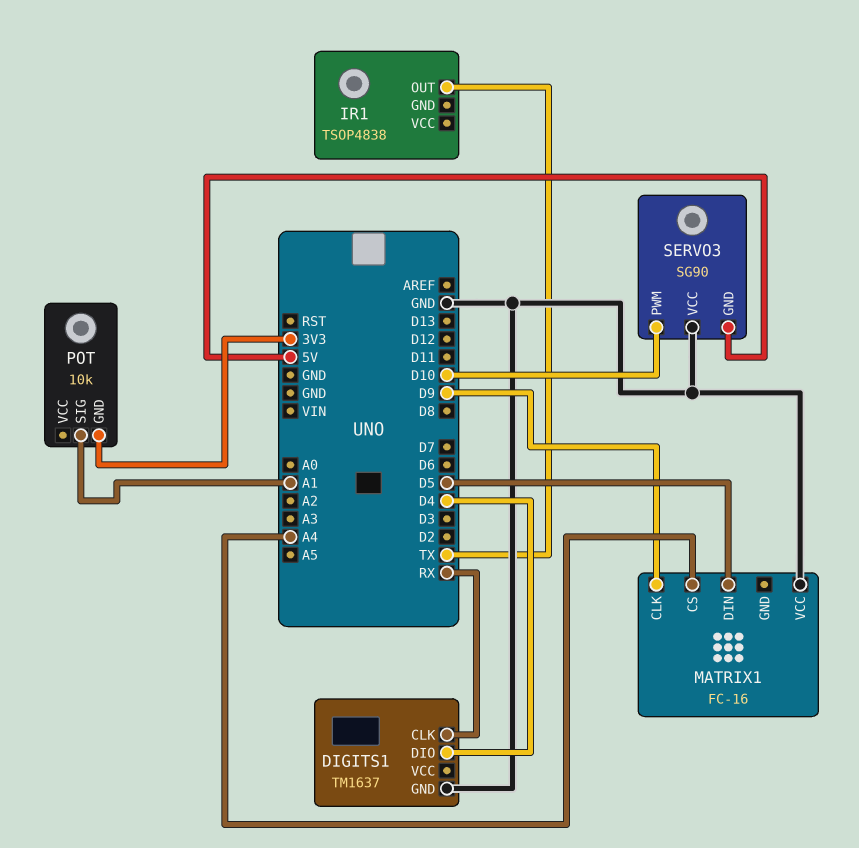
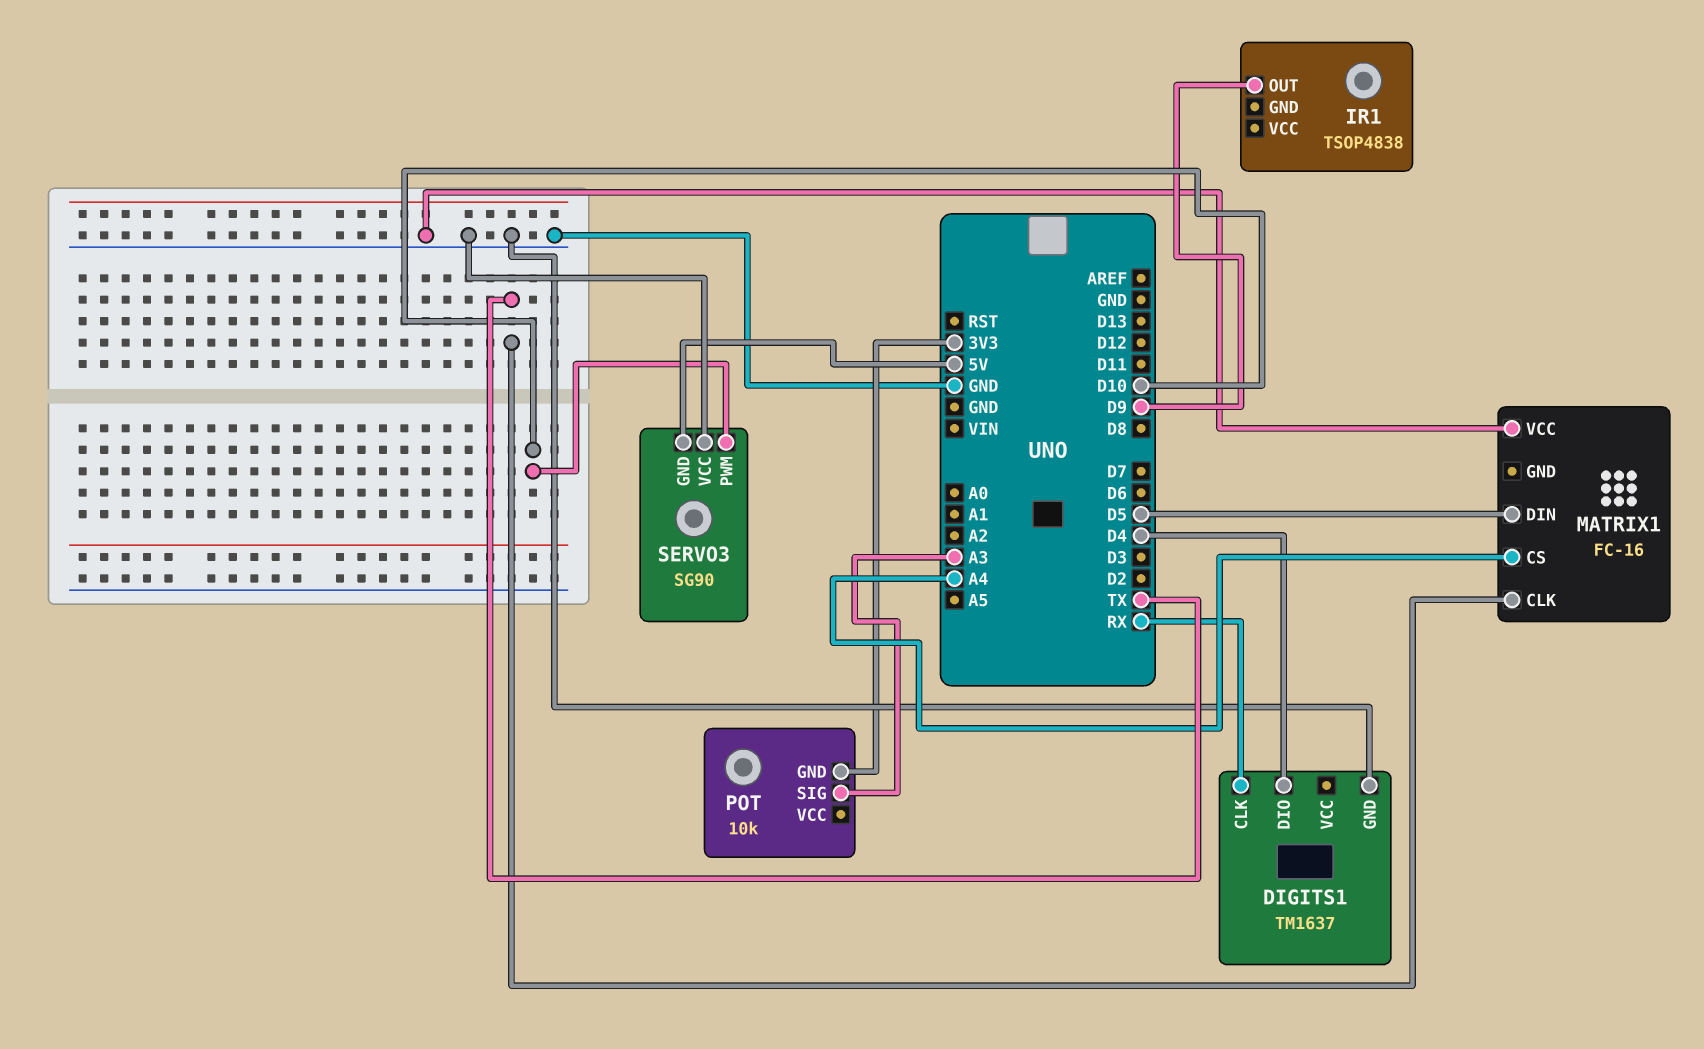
IR1 pin OUT: TX -> D9
MATRIX1 pin CLK: D9 -> TX
POT pin SIG: A1 -> A3

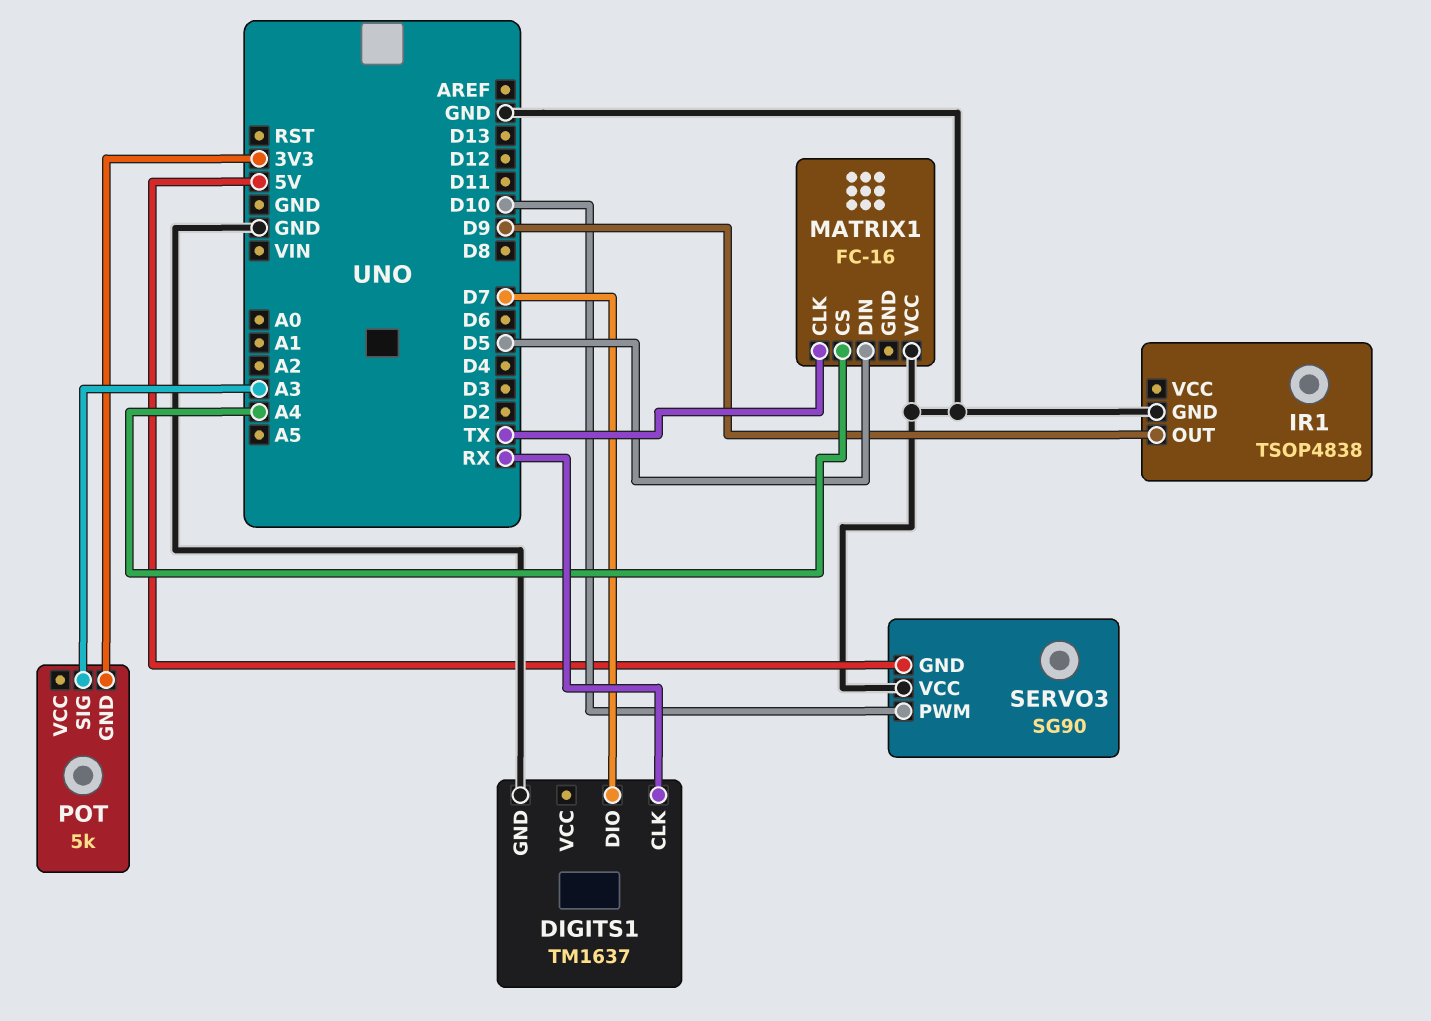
DIGITS1 pin DIO: D4 -> D7
IR1 pin GND: none -> GND
POT: 10k -> 5k

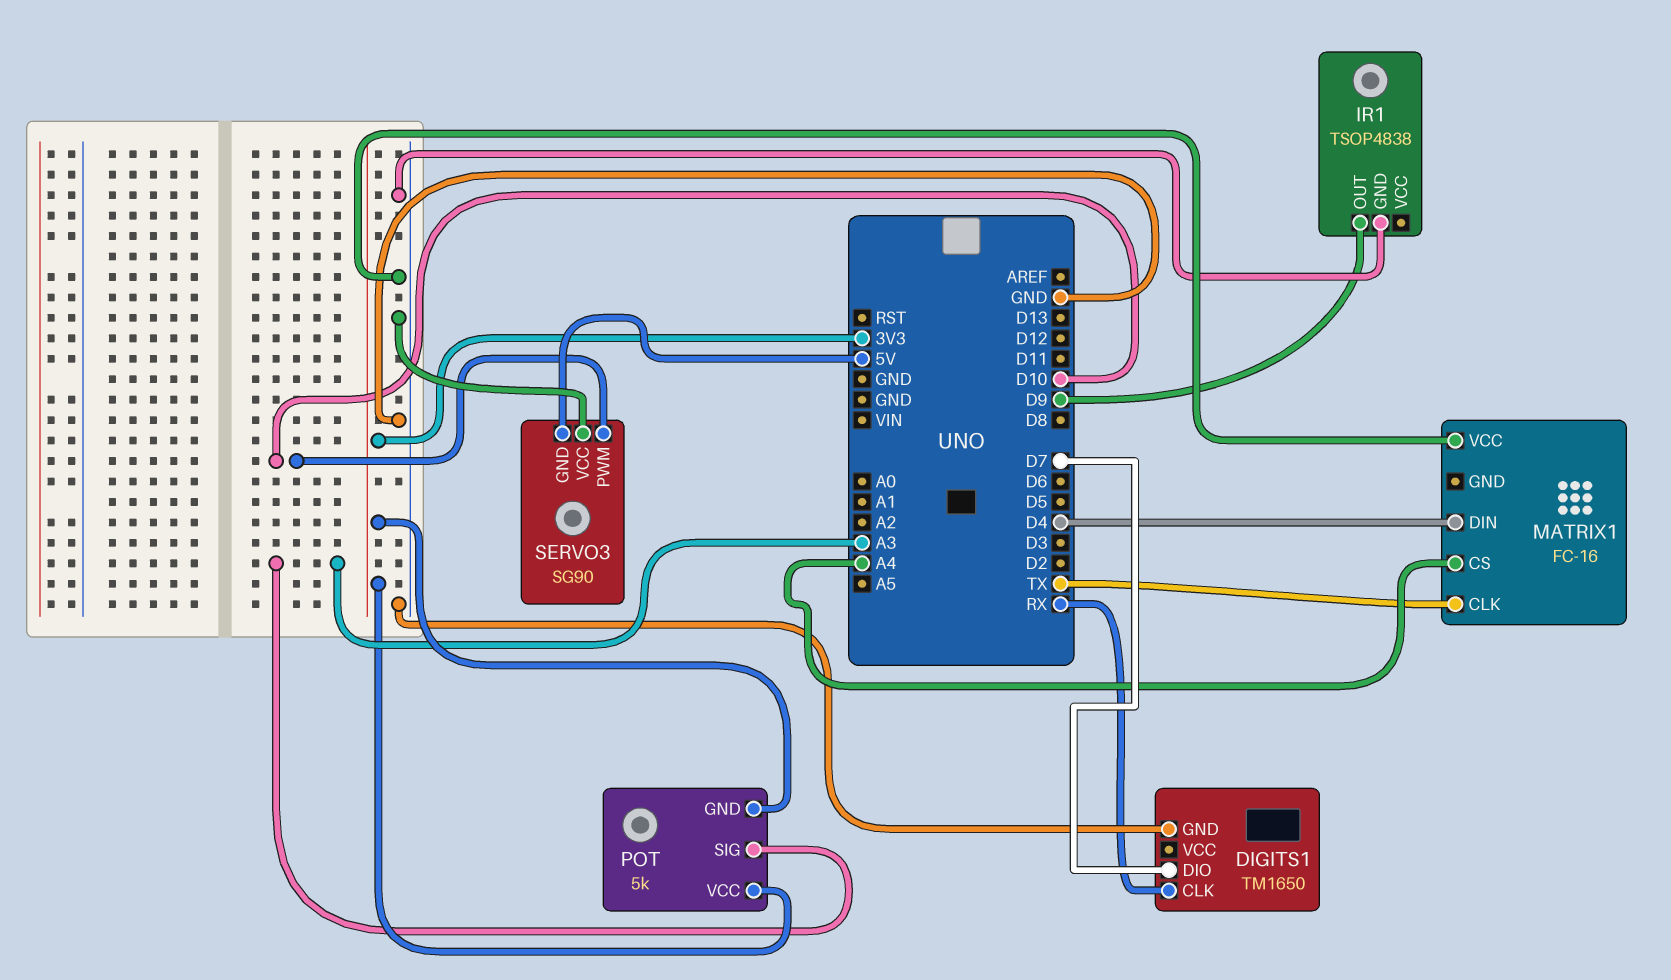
DIGITS1: TM1637 -> TM1650
MATRIX1 pin DIN: D5 -> D4
POT pin VCC: none -> 3V3

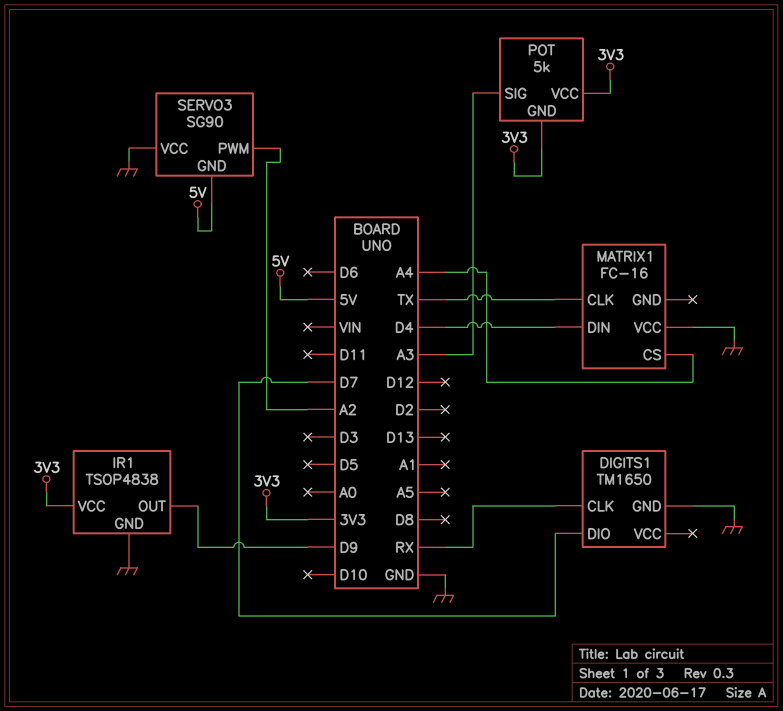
IR1 pin VCC: none -> 3V3
SERVO3 pin PWM: D10 -> A2

